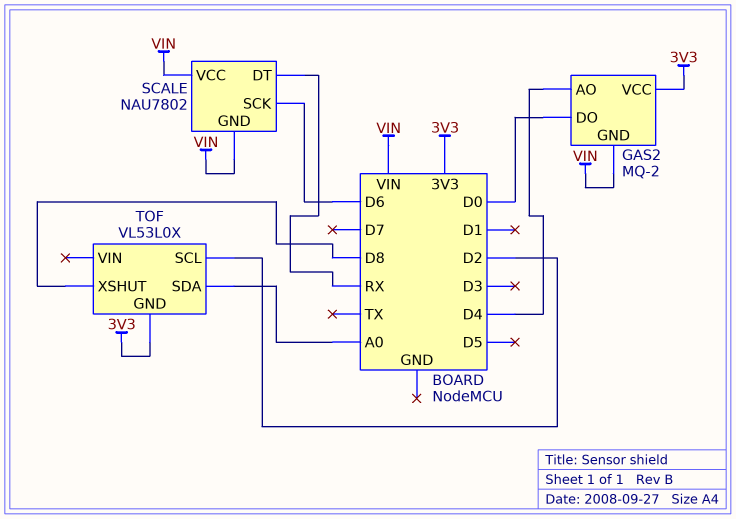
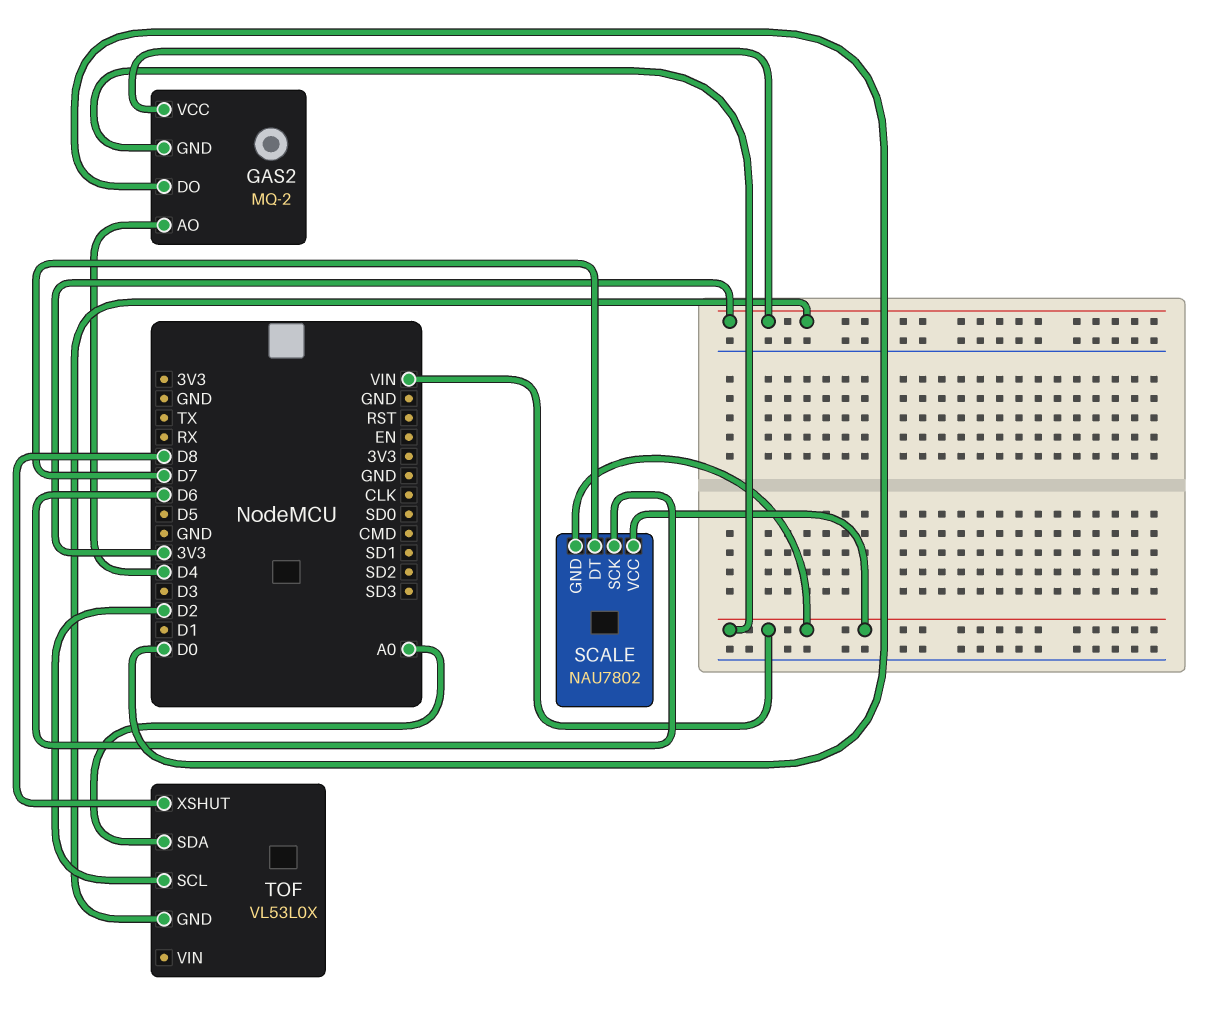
SCALE pin DT: RX -> D7

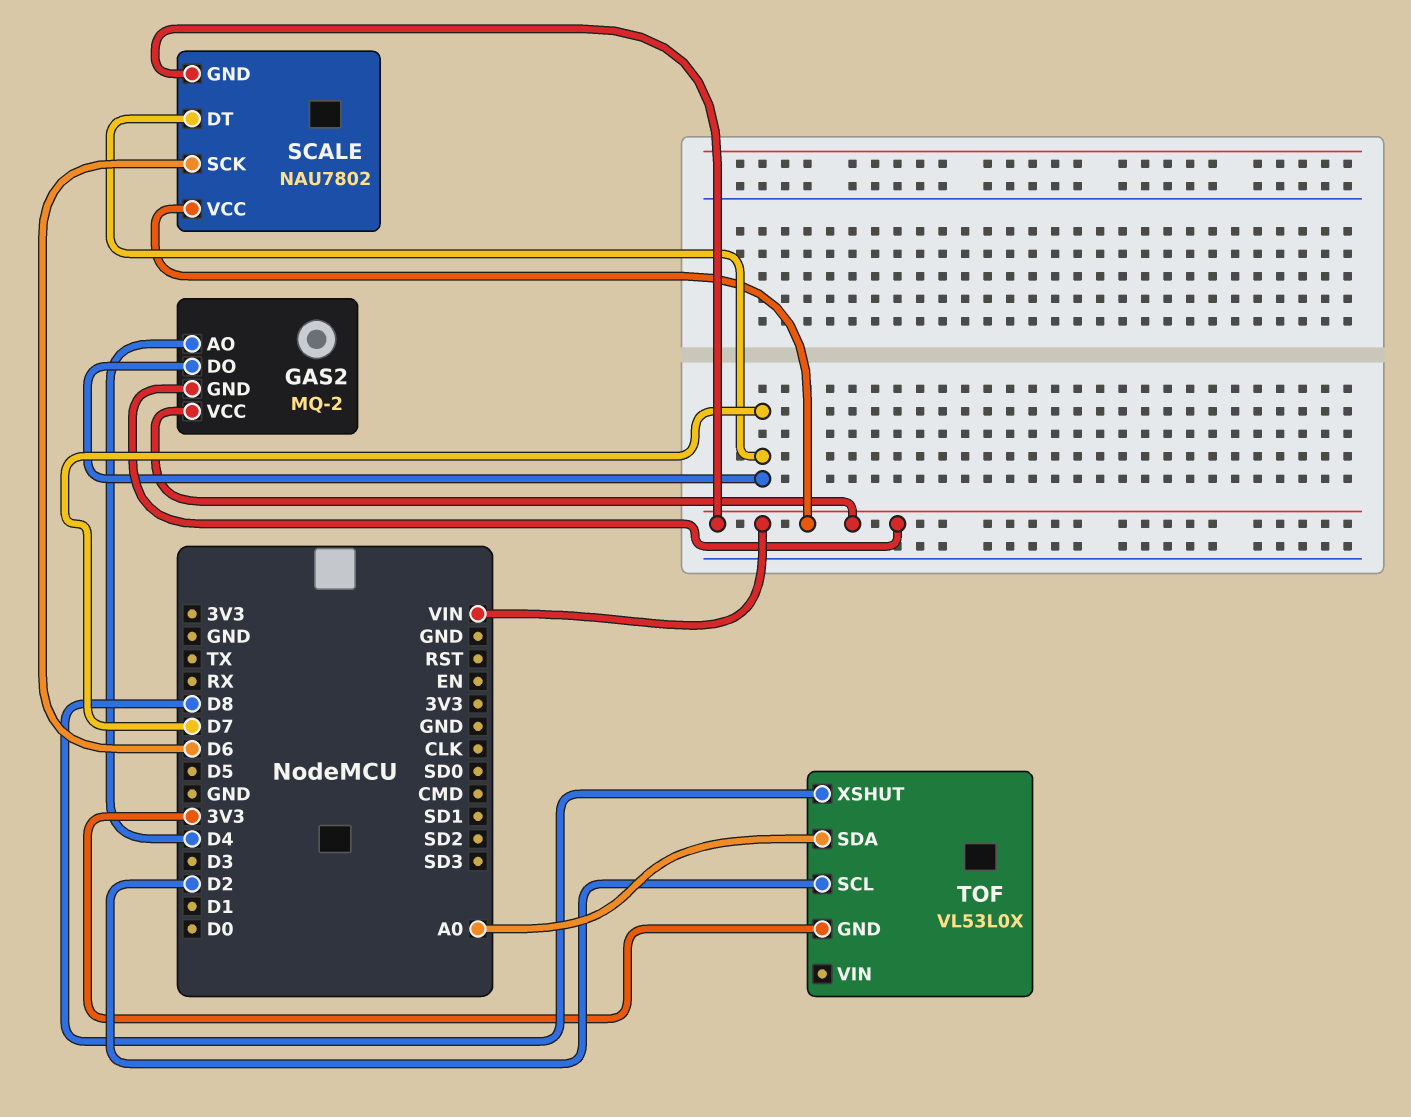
GAS2 pin DO: D0 -> D7
GAS2 pin VCC: 3V3 -> VIN

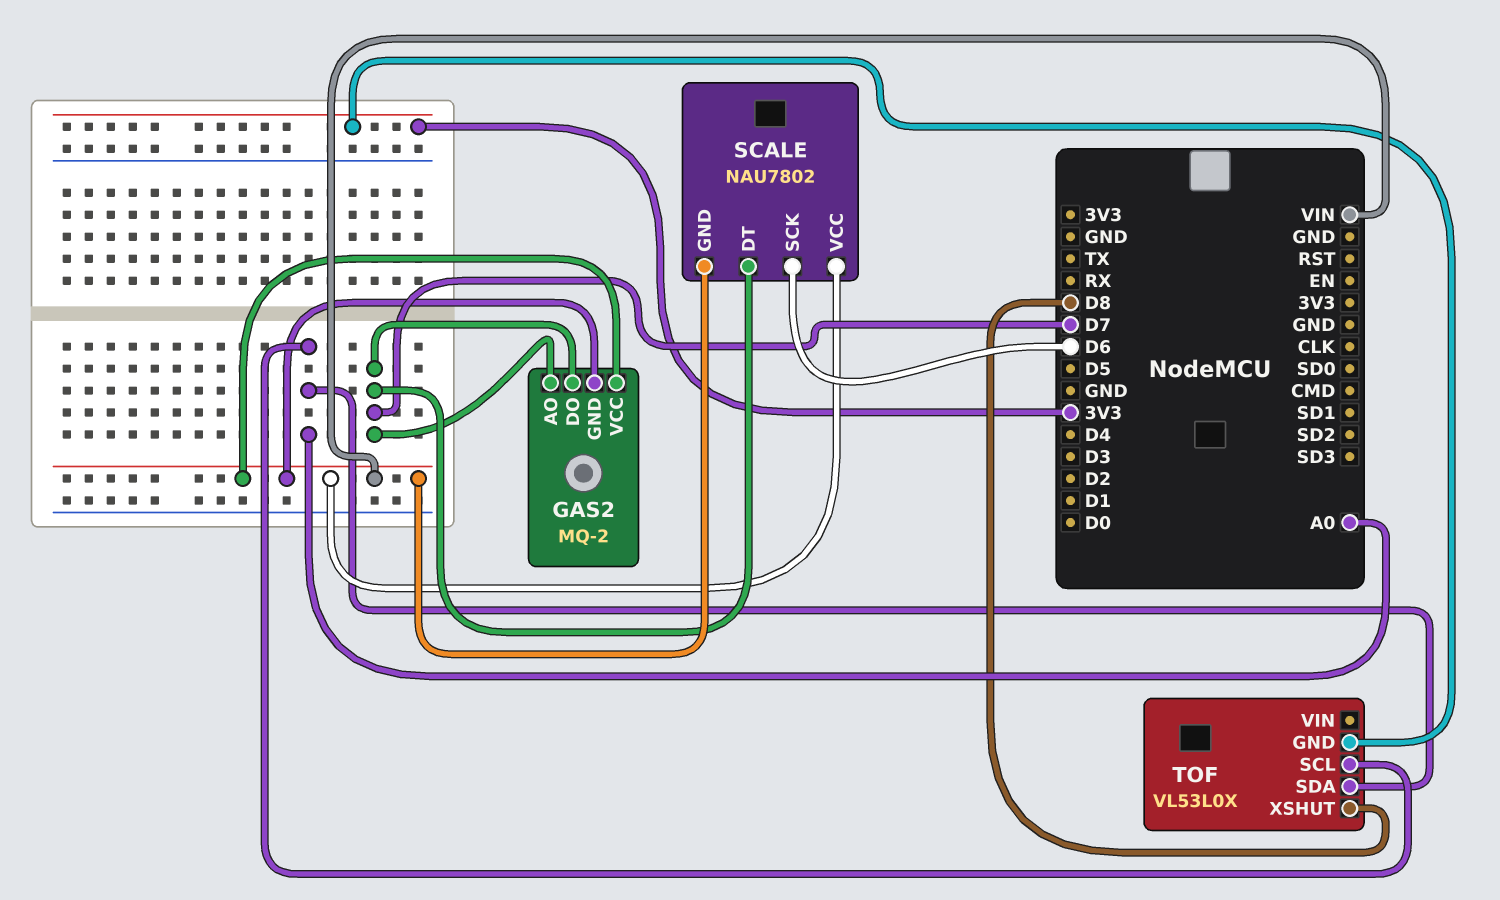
GAS2 pin AO: D4 -> D7
TOF pin SCL: D2 -> A0

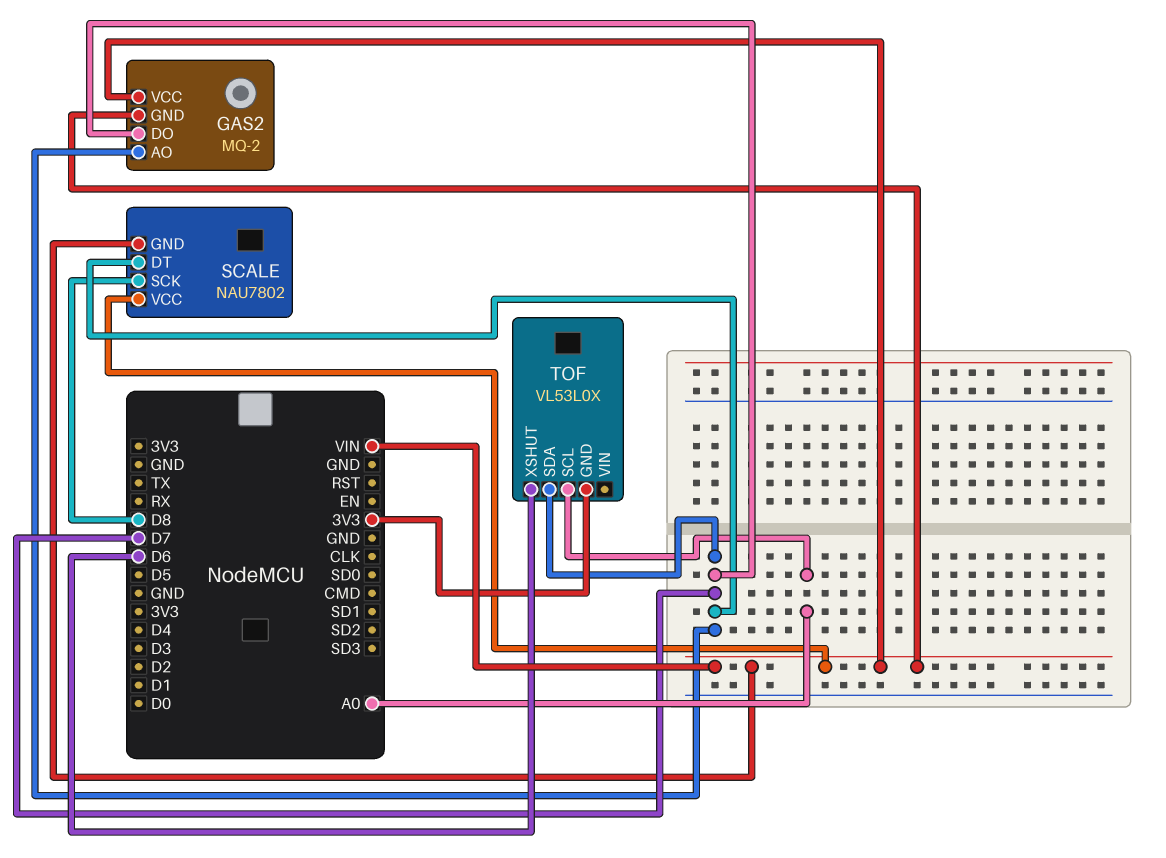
SCALE pin SCK: D6 -> D8
TOF pin SDA: A0 -> D7
TOF pin XSHUT: D8 -> D6

